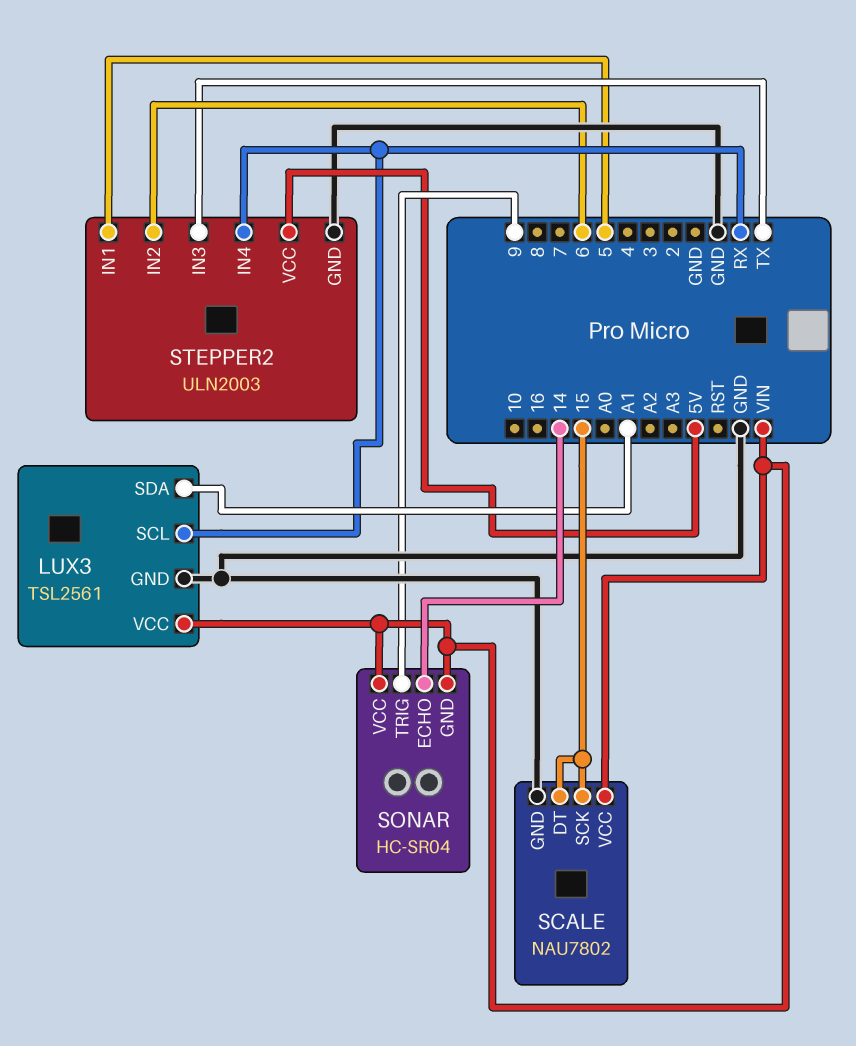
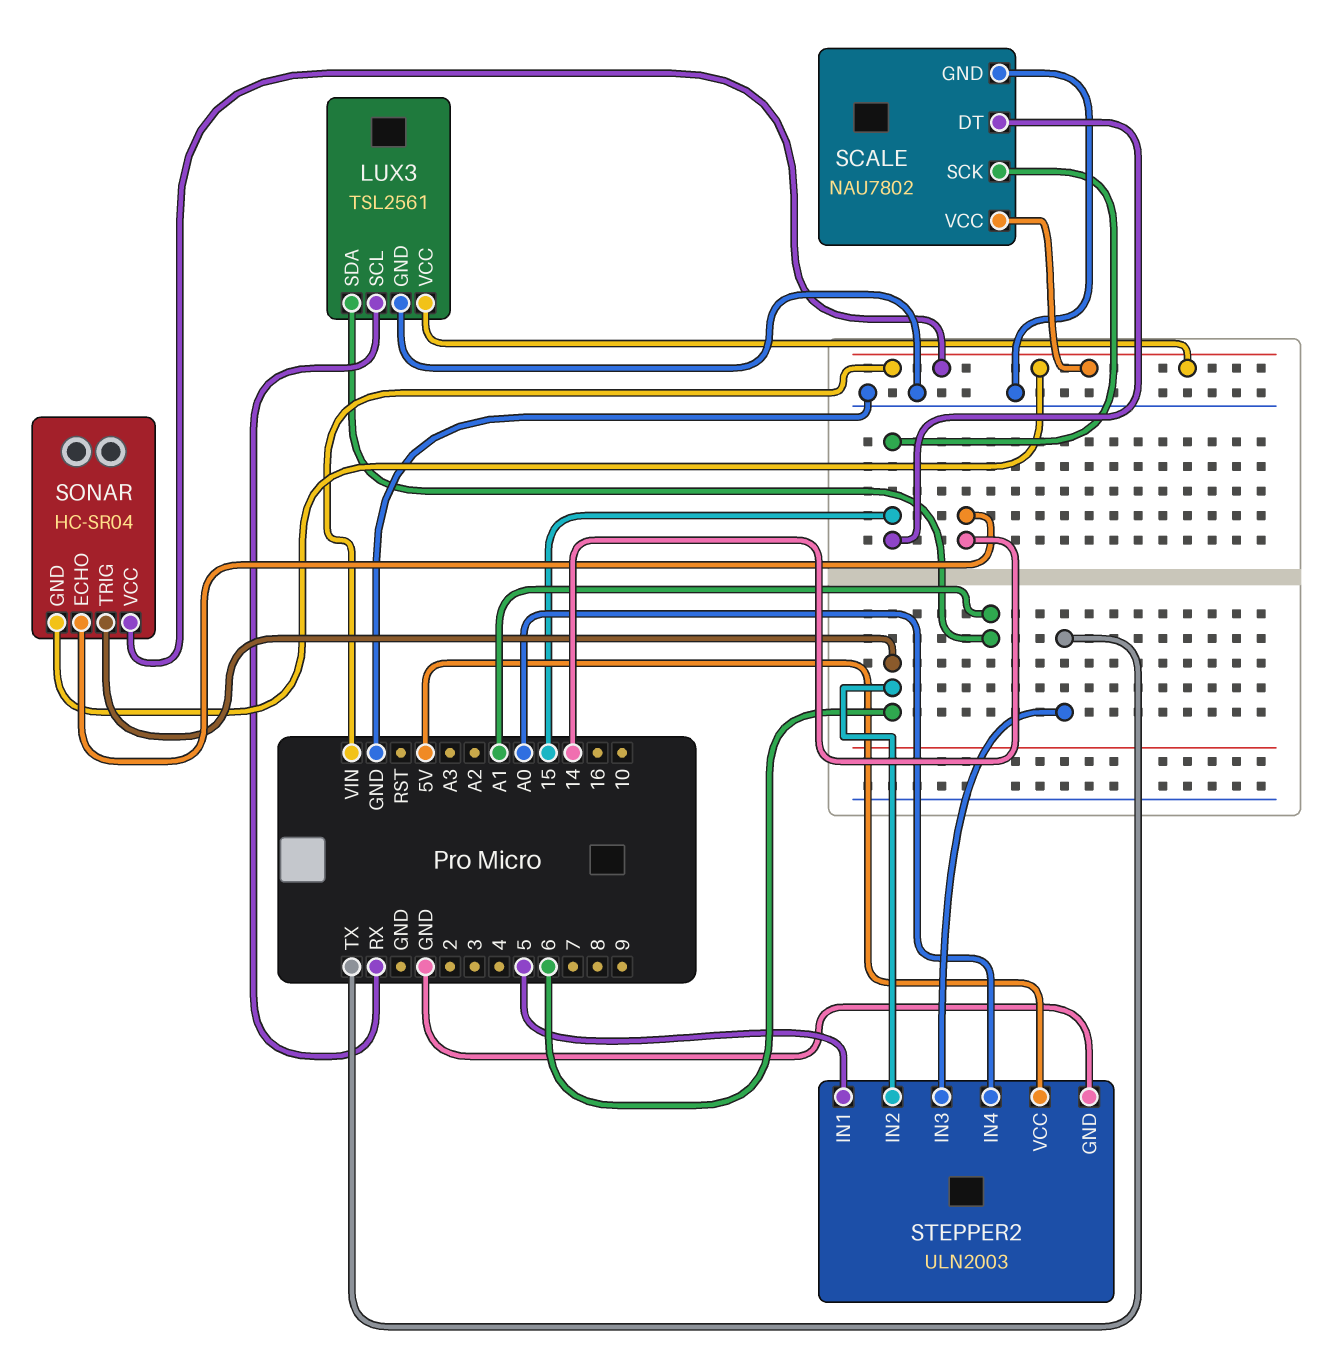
SONAR pin TRIG: 9 -> 6
STEPPER2 pin IN4: RX -> A0

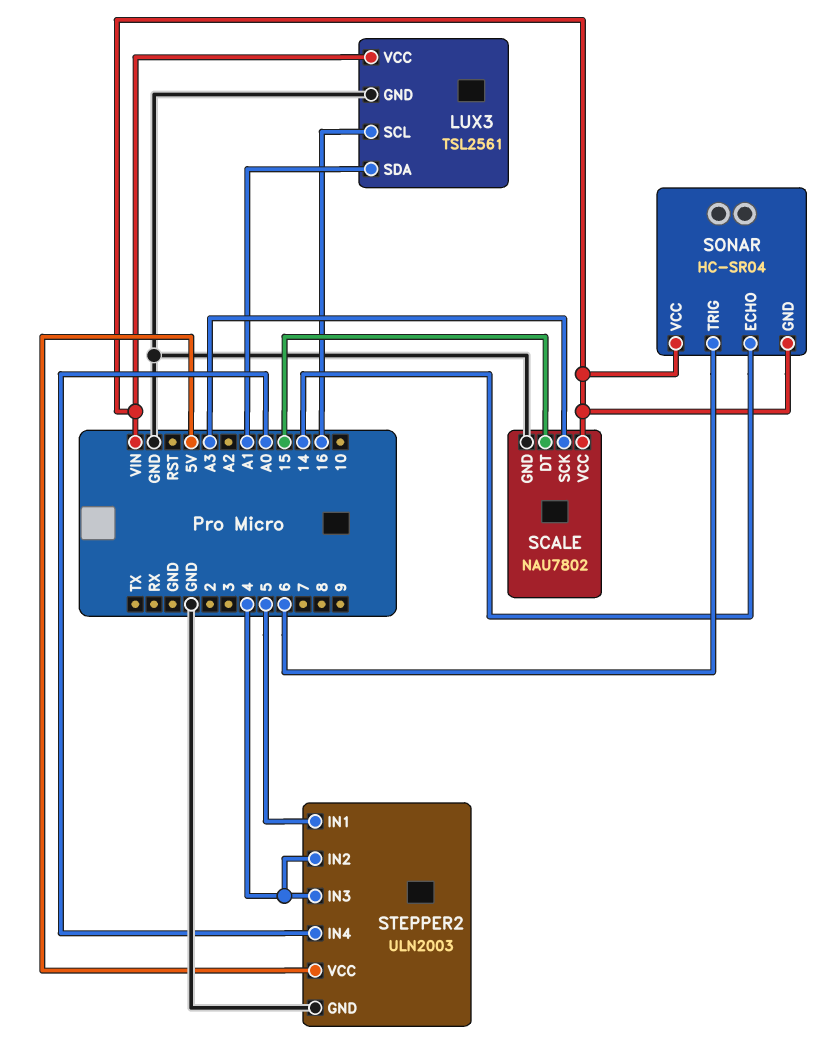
LUX3 pin SCL: RX -> 16
SCALE pin SCK: 15 -> A3
STEPPER2 pin IN2: 6 -> 4
STEPPER2 pin IN3: TX -> 4

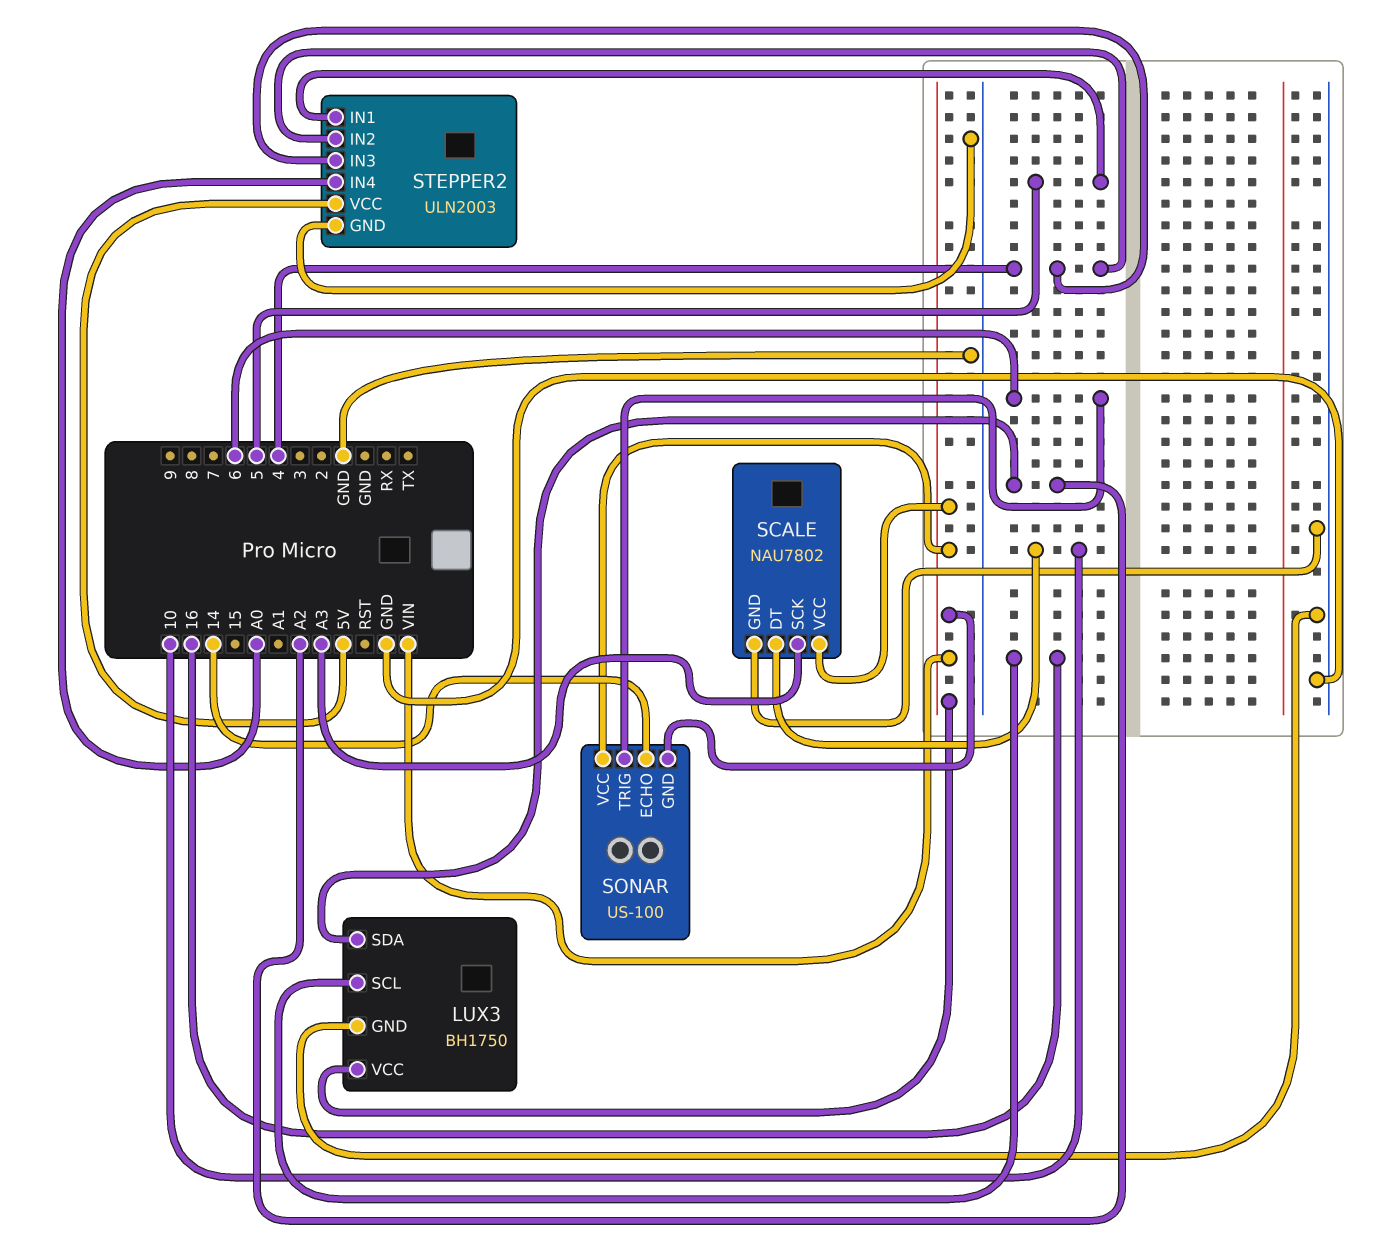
LUX3: TSL2561 -> BH1750
LUX3 pin SDA: A1 -> A2
SCALE pin DT: 15 -> 10
SONAR: HC-SR04 -> US-100

